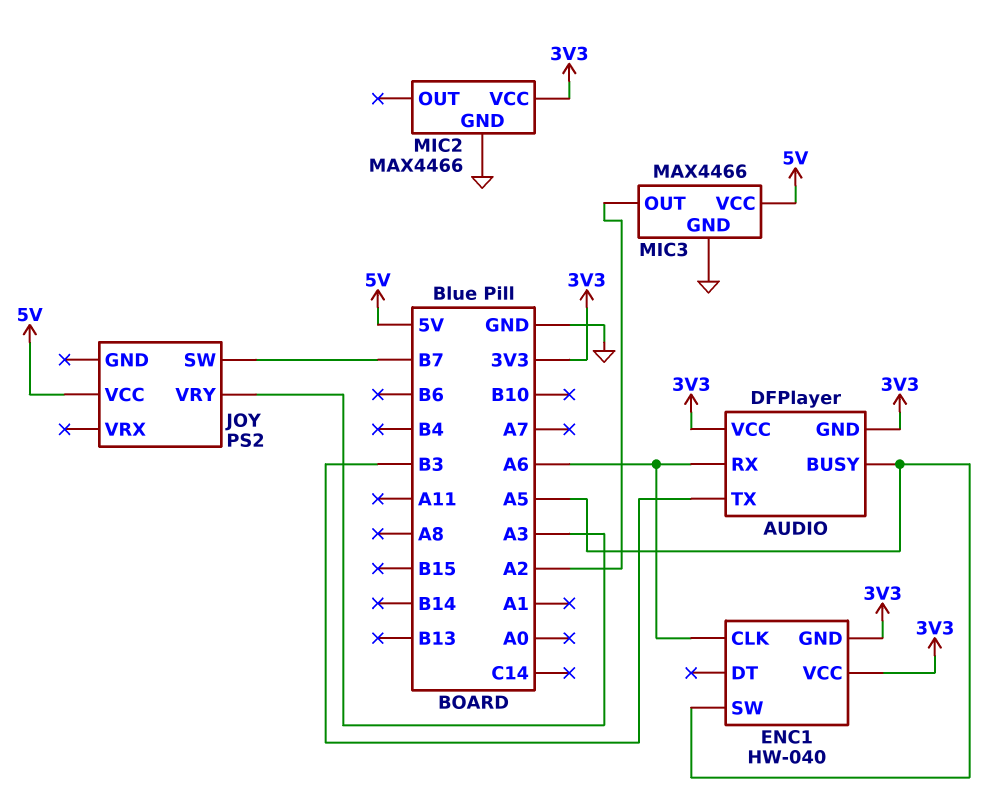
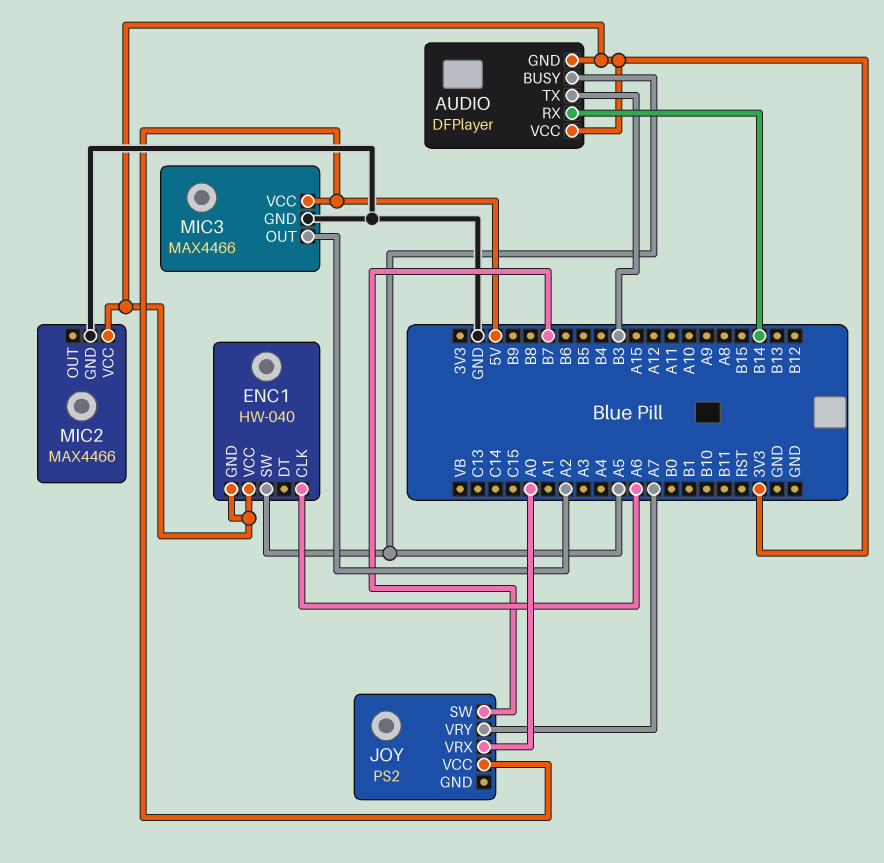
AUDIO pin RX: A6 -> B14
JOY pin VRX: none -> A0
JOY pin VRY: A3 -> A7

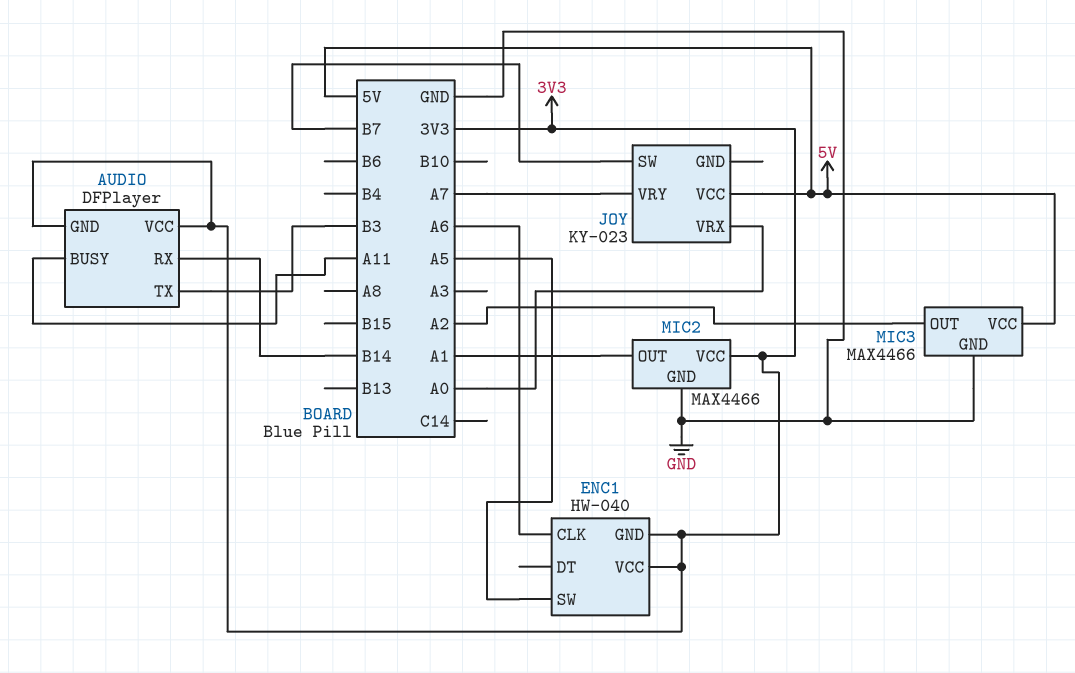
AUDIO pin BUSY: A5 -> A11
JOY: PS2 -> KY-023
MIC2 pin OUT: none -> A1

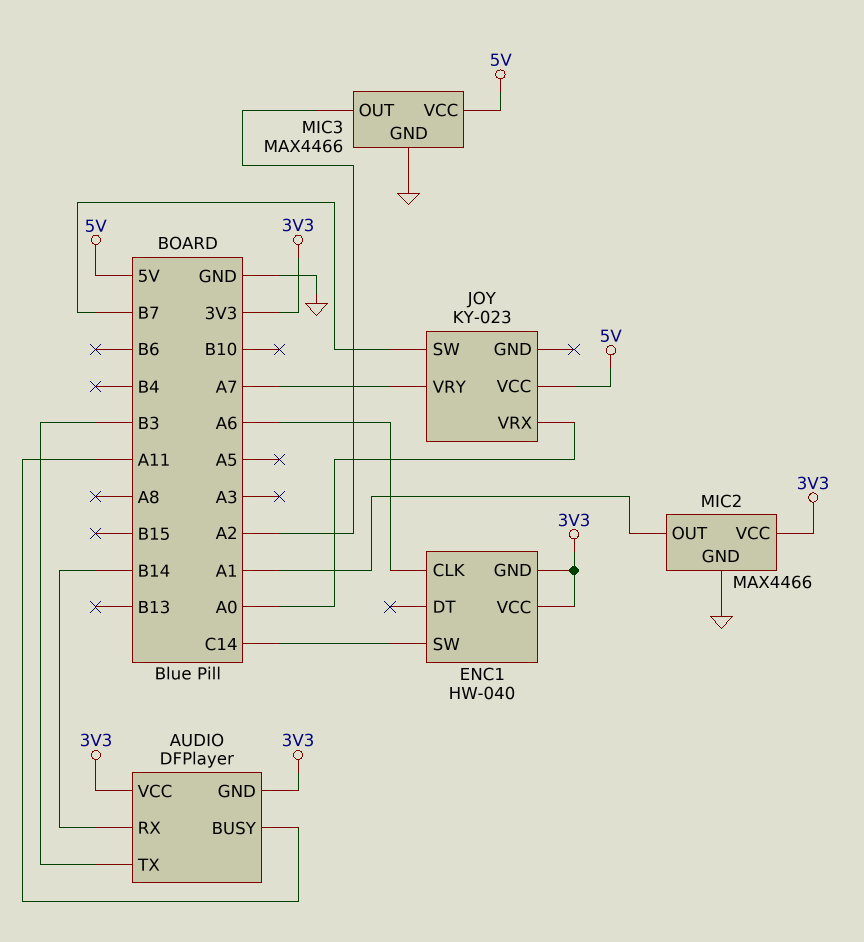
ENC1 pin SW: A5 -> C14

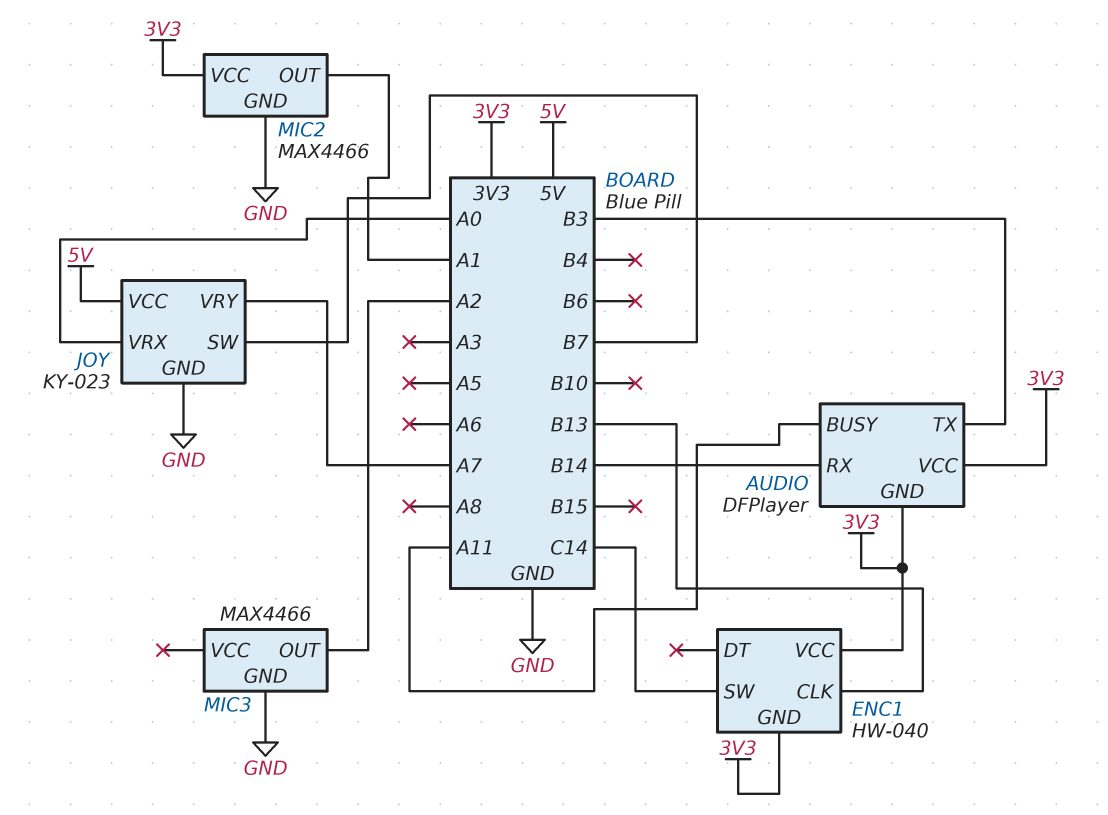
ENC1 pin CLK: A6 -> B13
JOY pin GND: none -> GND
MIC3 pin VCC: 5V -> none

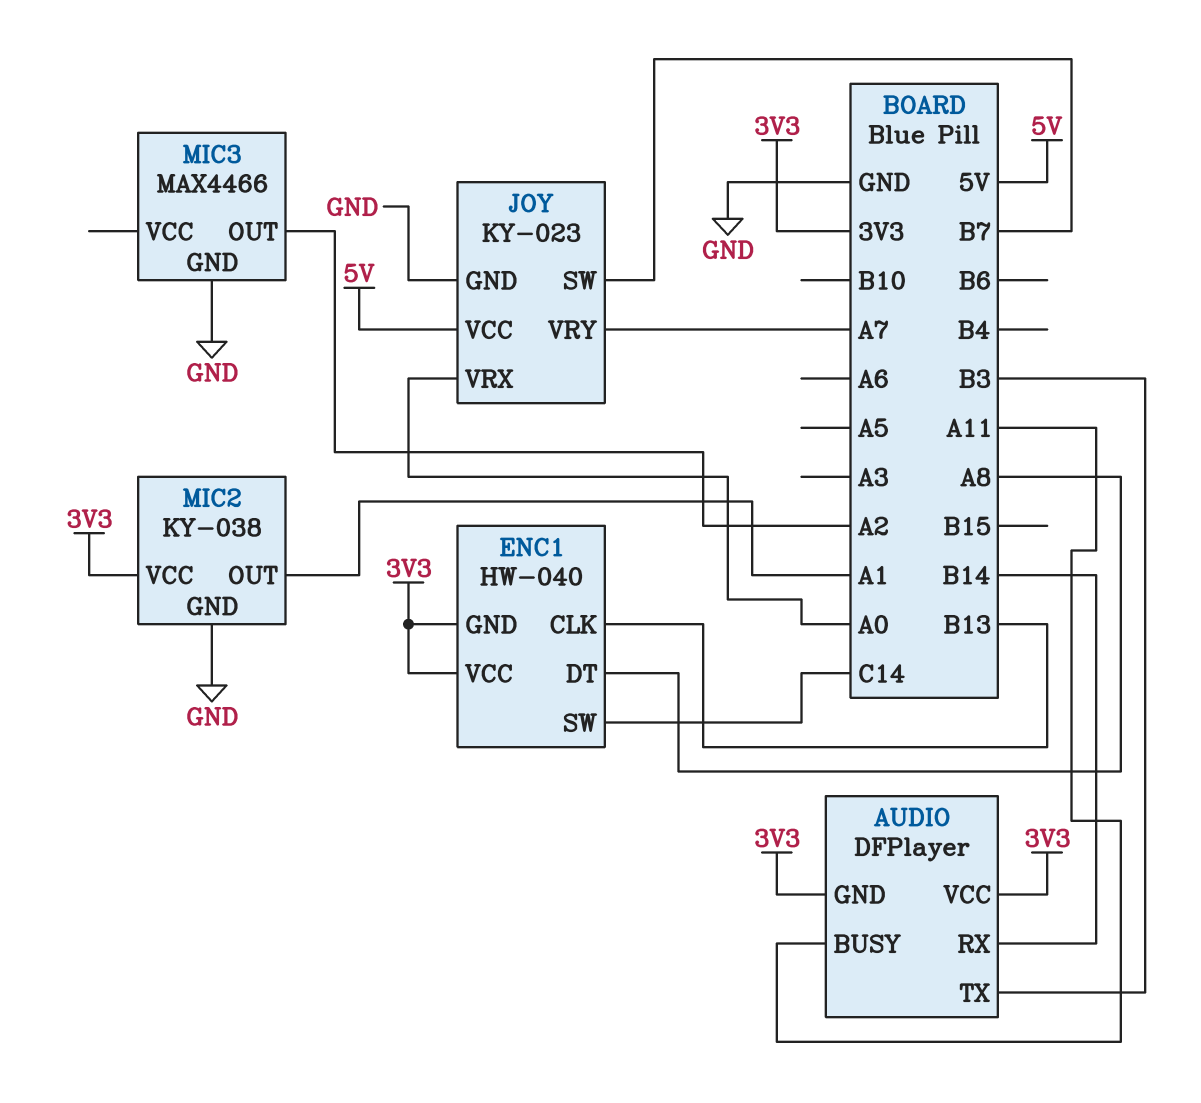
ENC1 pin DT: none -> A8
MIC2: MAX4466 -> KY-038

